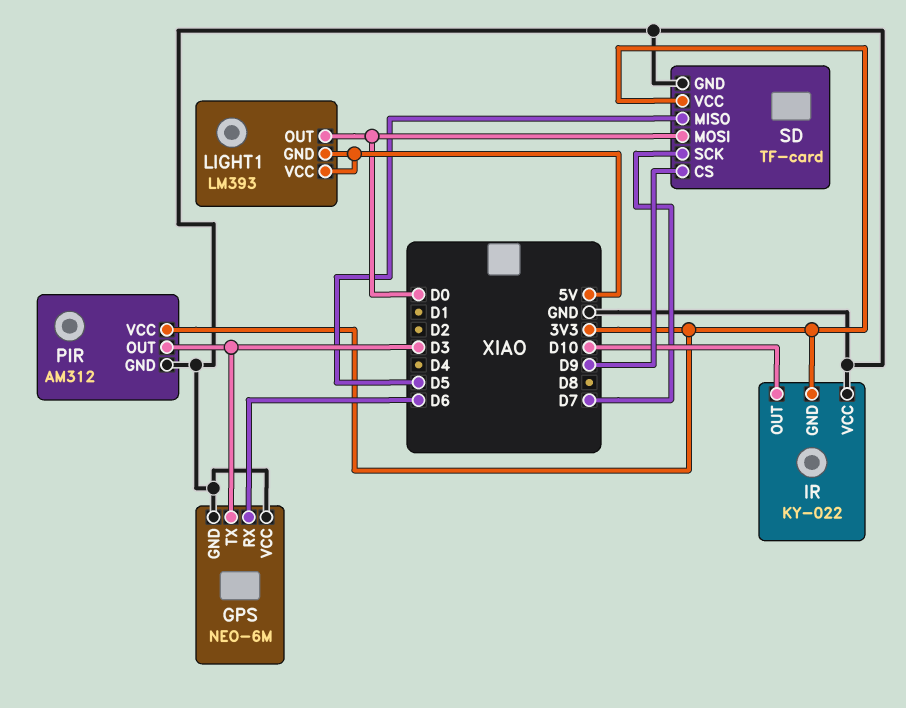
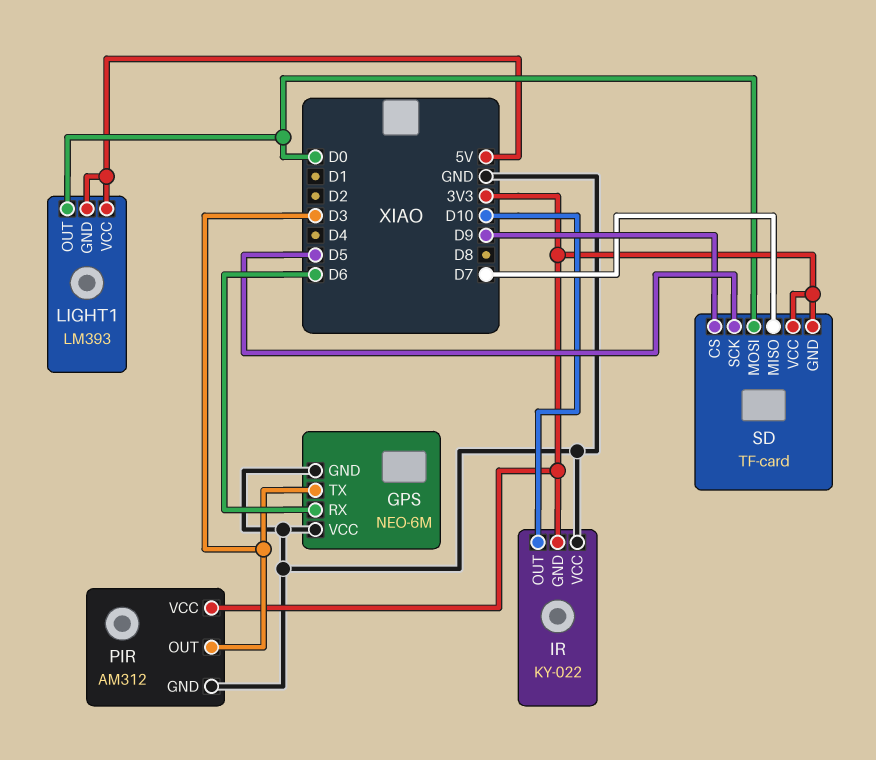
SD pin GND: GND -> 3V3
SD pin MISO: D5 -> D7
SD pin SCK: D7 -> D5

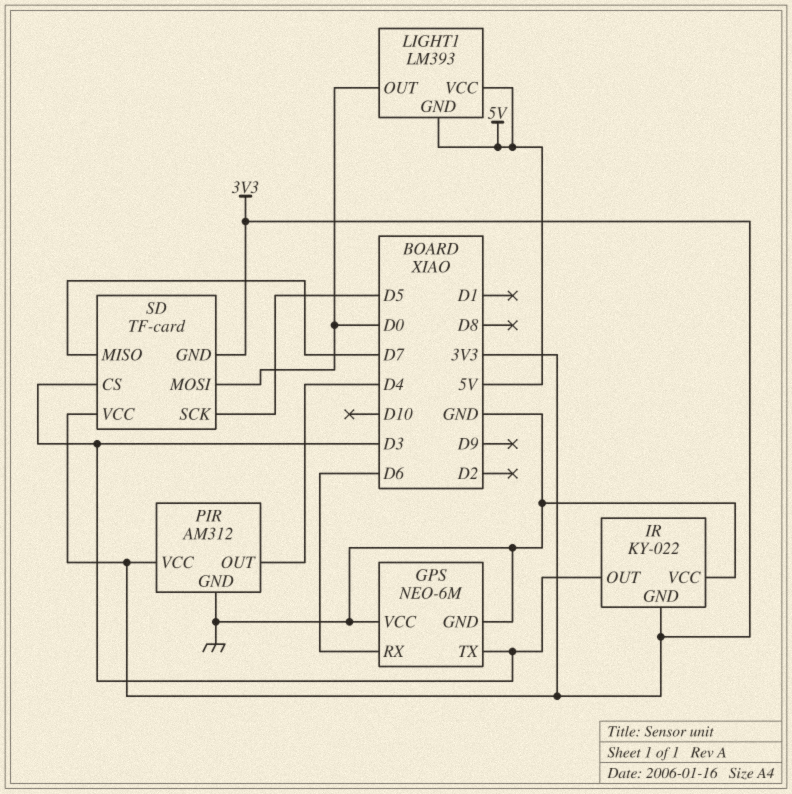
IR pin OUT: D10 -> D3
PIR pin OUT: D3 -> D4
SD pin CS: D9 -> D3

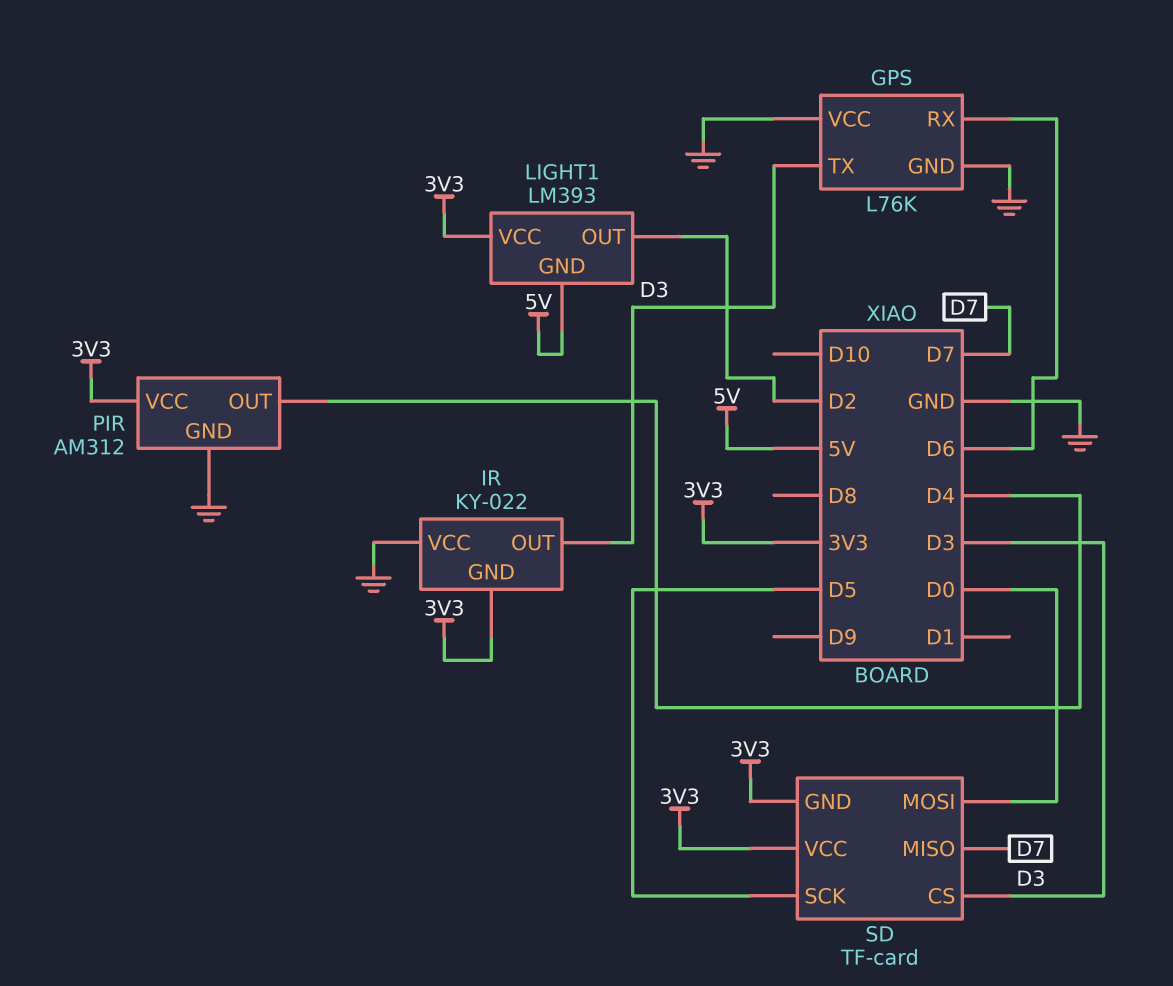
GPS: NEO-6M -> L76K
LIGHT1 pin OUT: D0 -> D2
LIGHT1 pin VCC: 5V -> 3V3

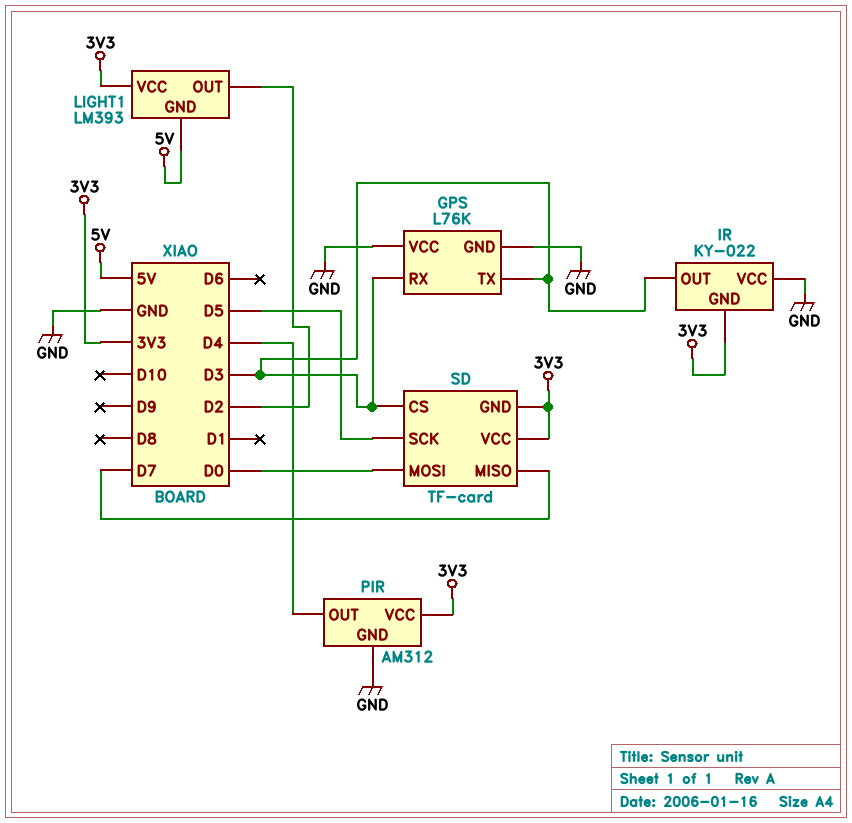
GPS pin RX: D6 -> D3

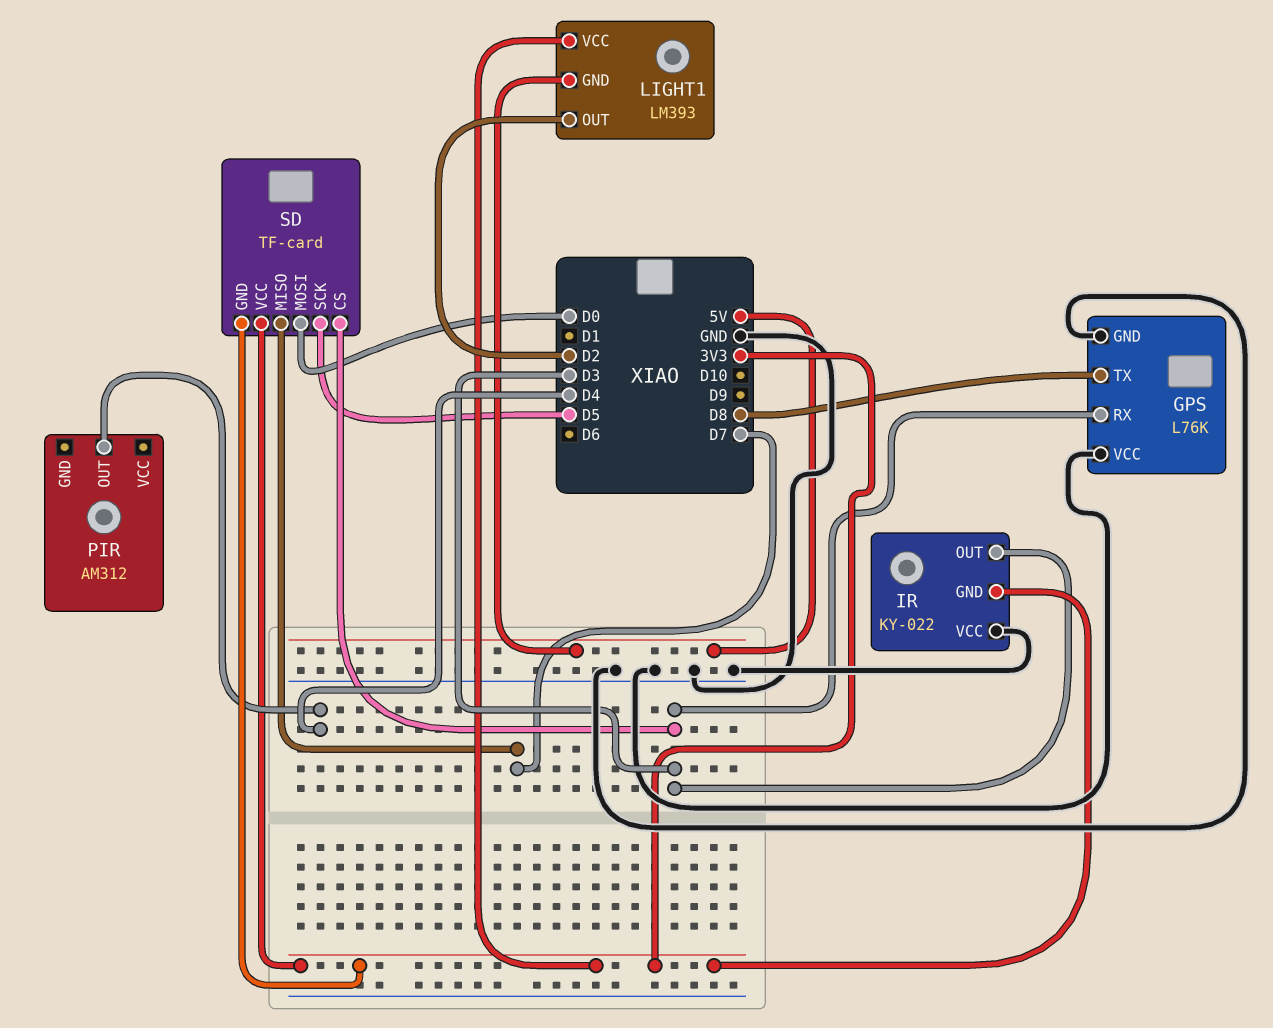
GPS pin TX: D3 -> D8
PIR pin GND: GND -> none
PIR pin VCC: 3V3 -> none

